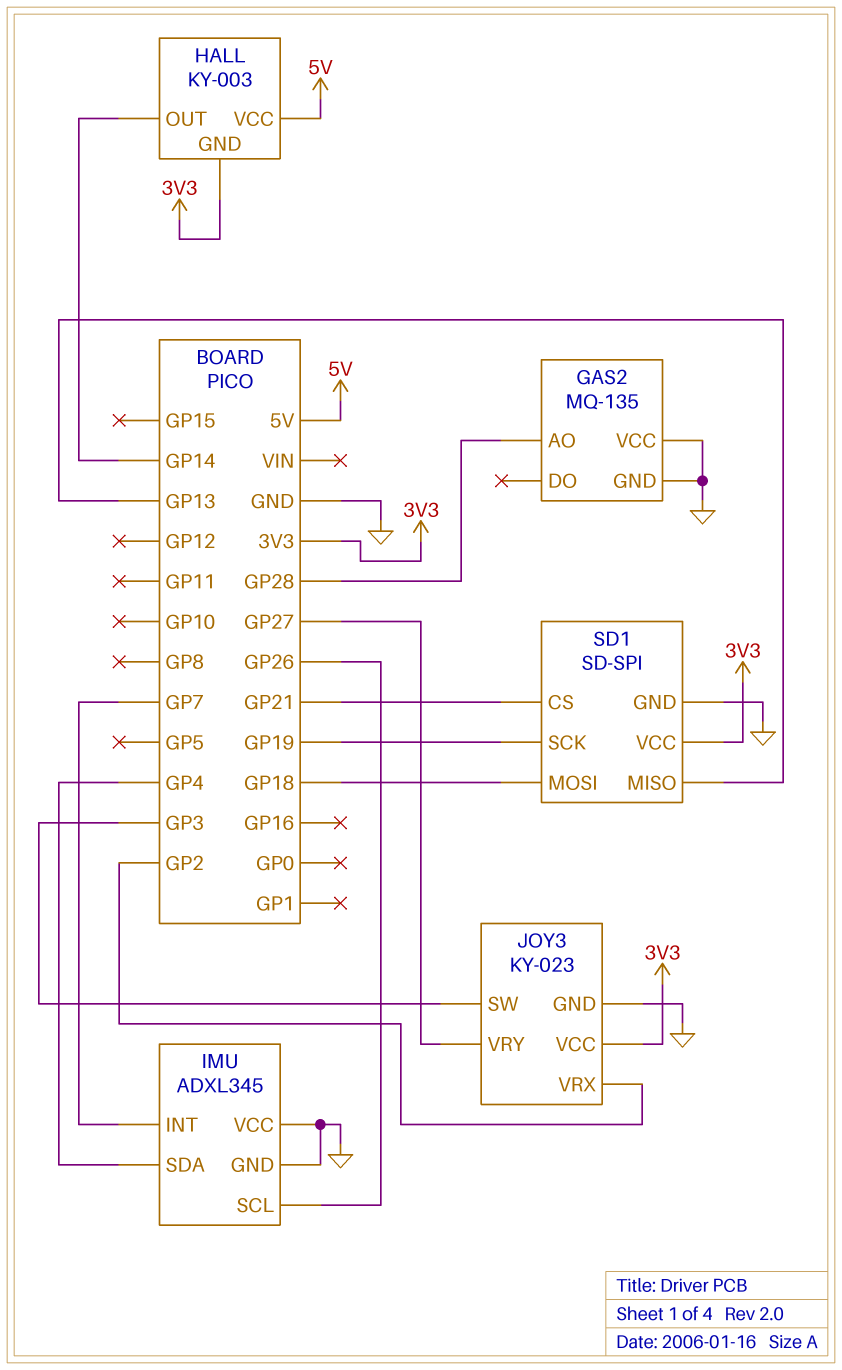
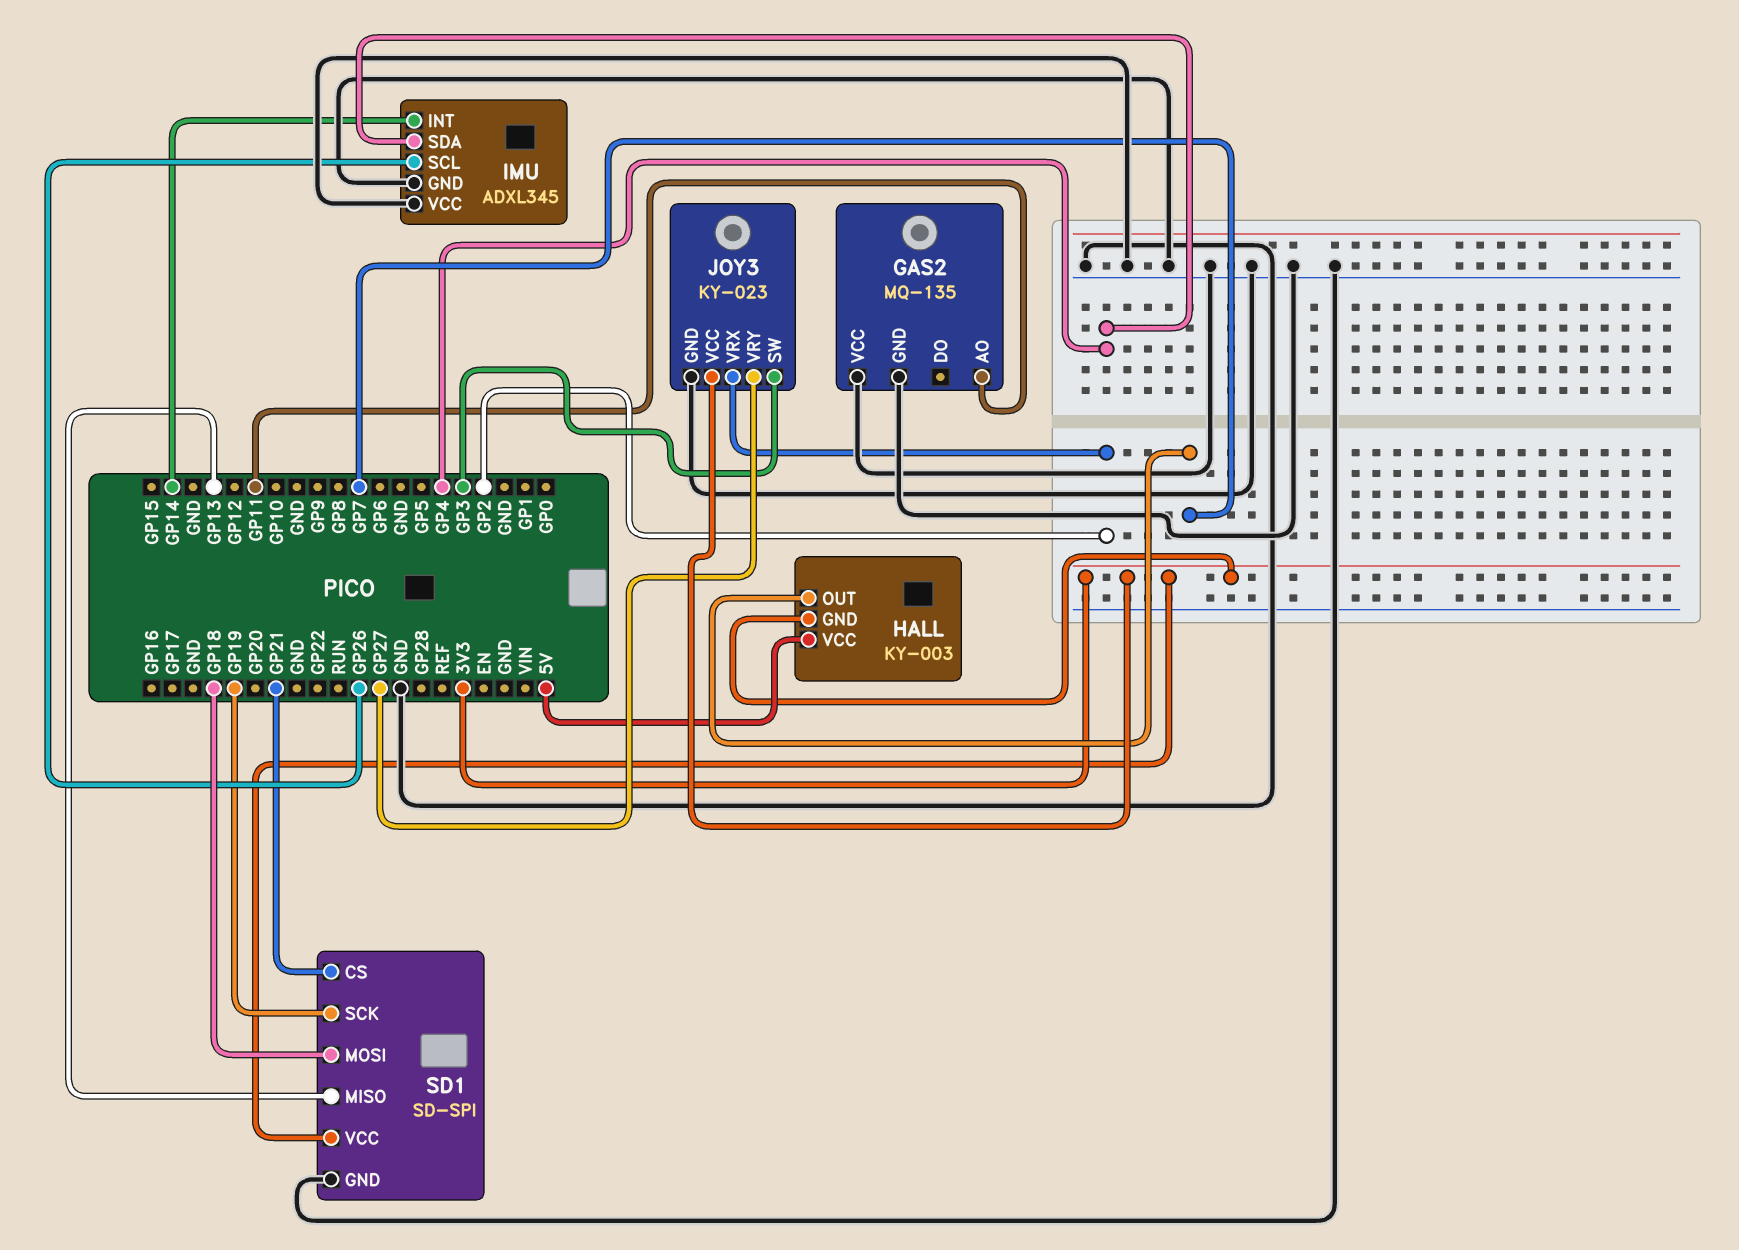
GAS2 pin AO: GP28 -> GP11
HALL pin OUT: GP14 -> GP7
IMU pin INT: GP7 -> GP14

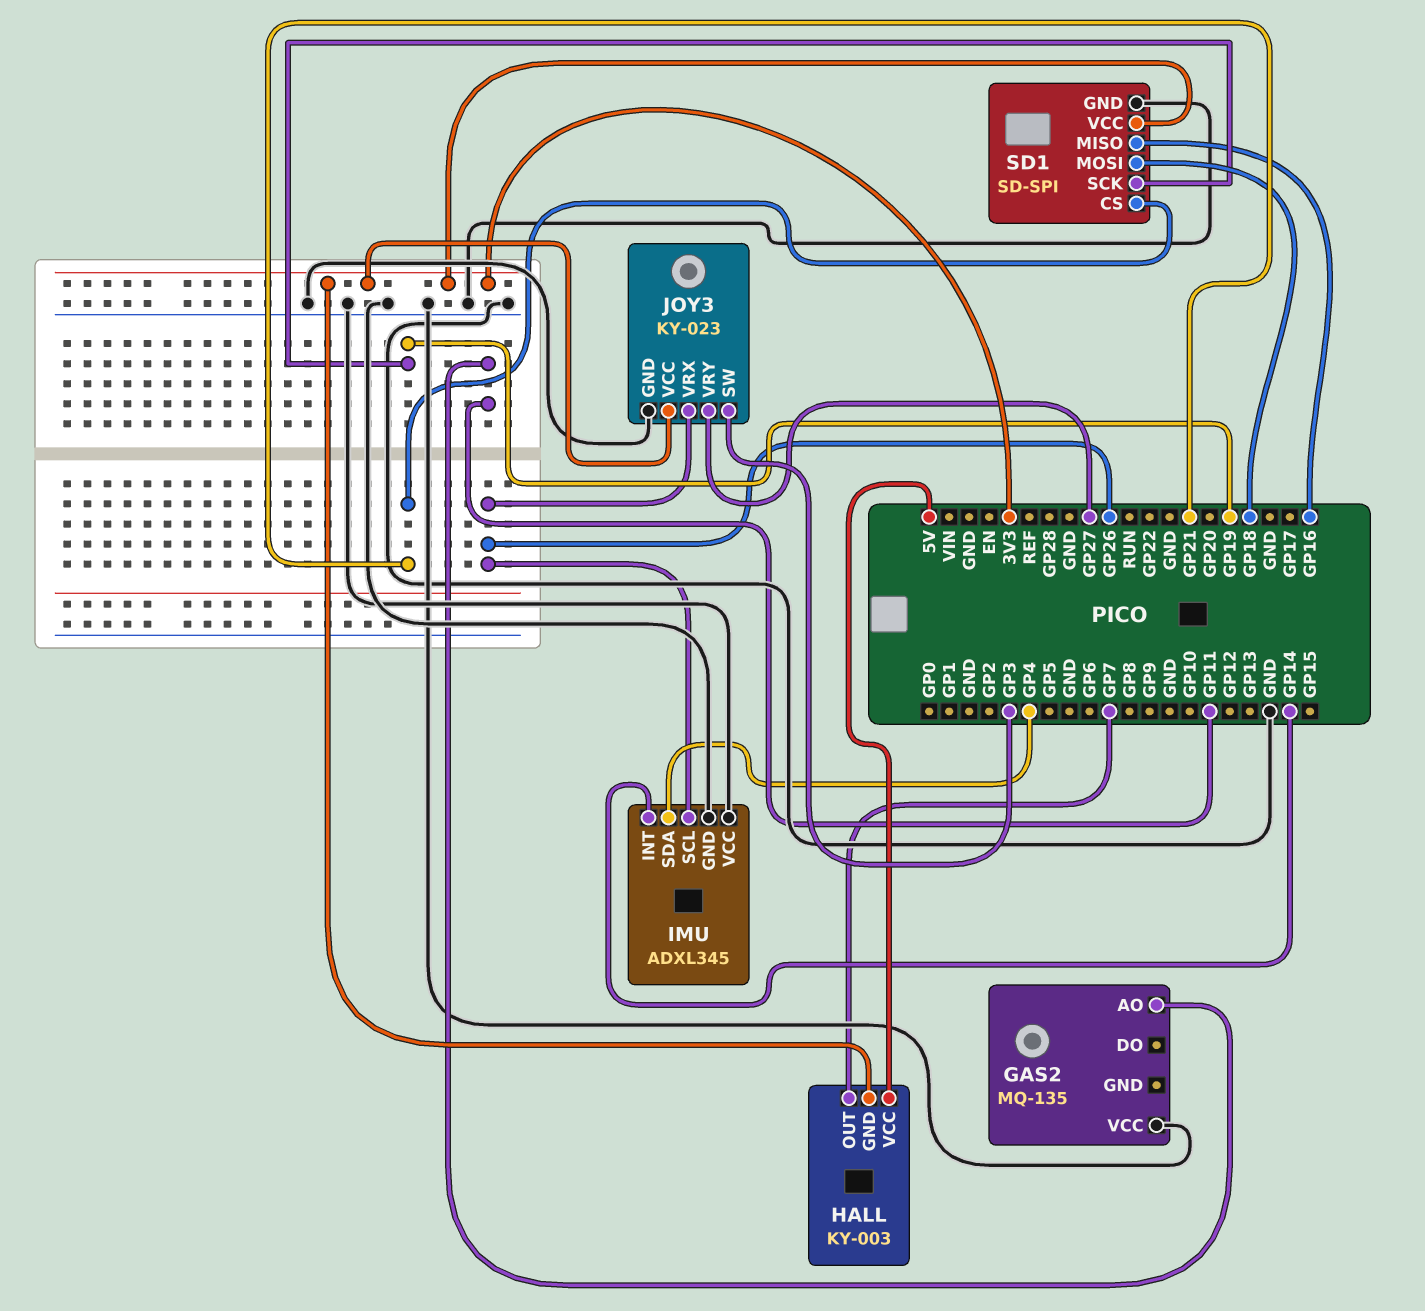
GAS2 pin GND: GND -> none
JOY3 pin VRX: GP2 -> GP26
SD1 pin MISO: GP13 -> GP16

